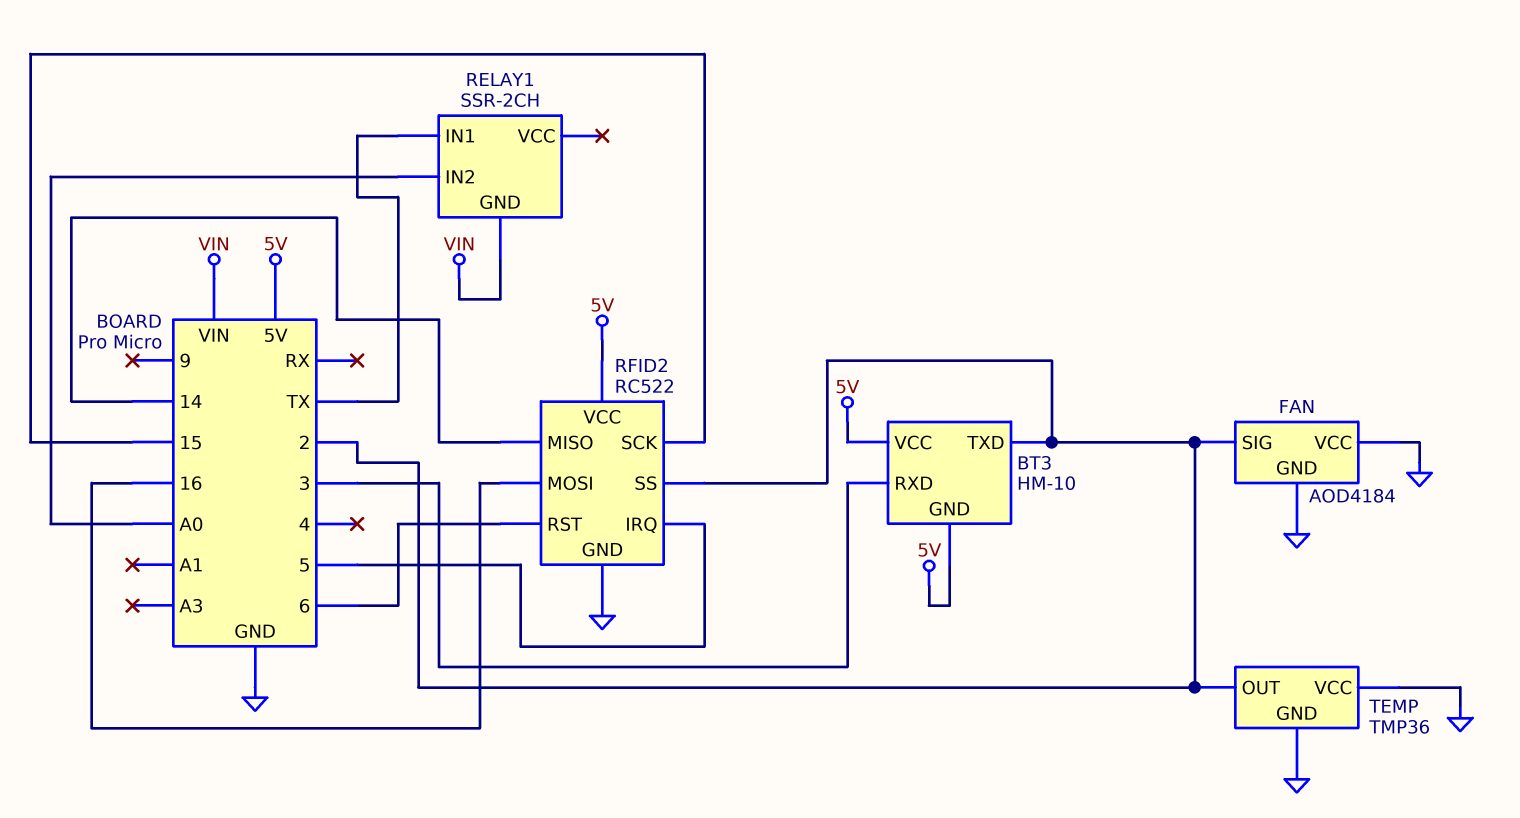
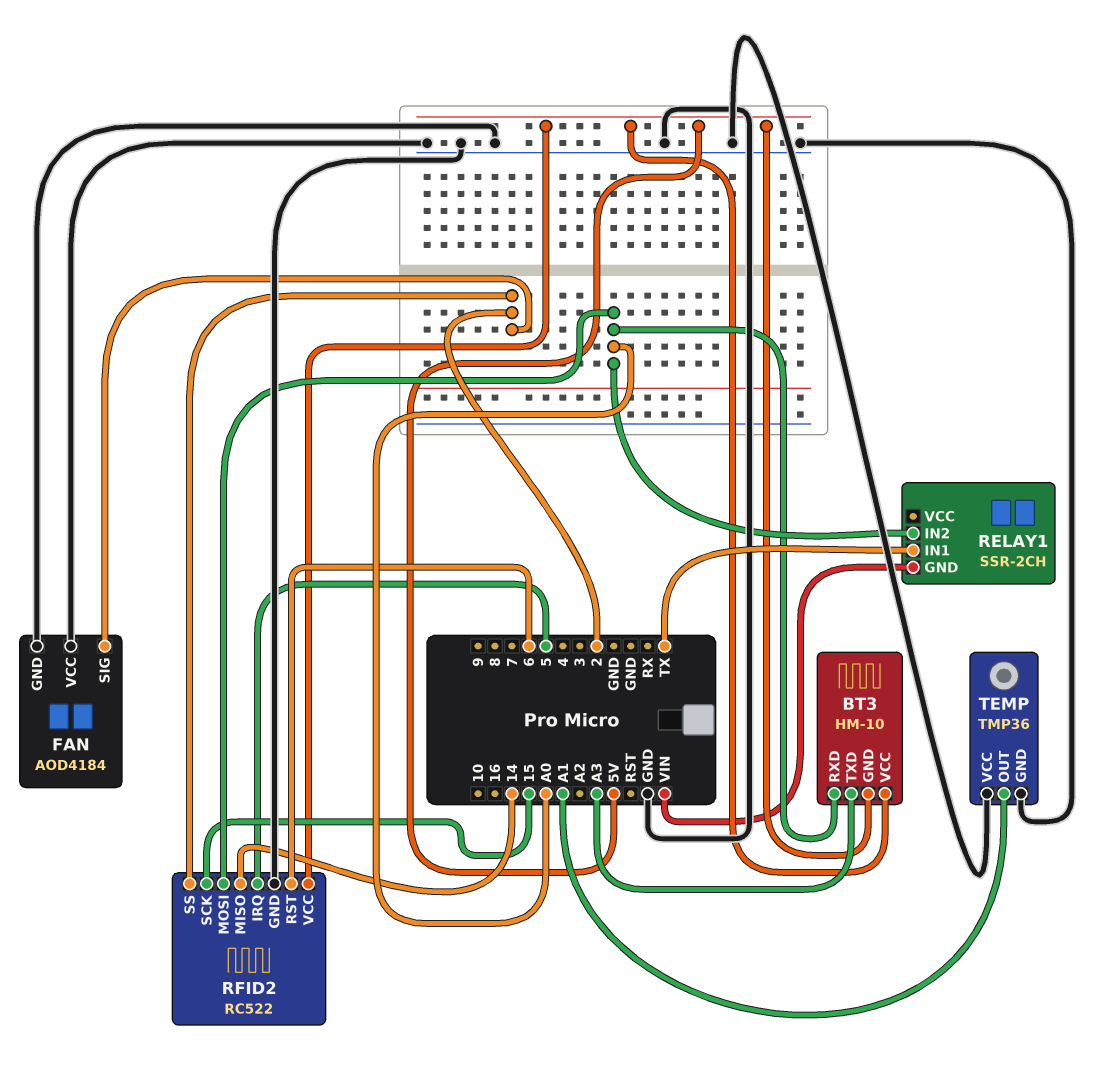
BT3 pin RXD: 3 -> A0
BT3 pin TXD: 2 -> A3
RFID2 pin MOSI: 16 -> A0
TEMP pin OUT: 2 -> A1

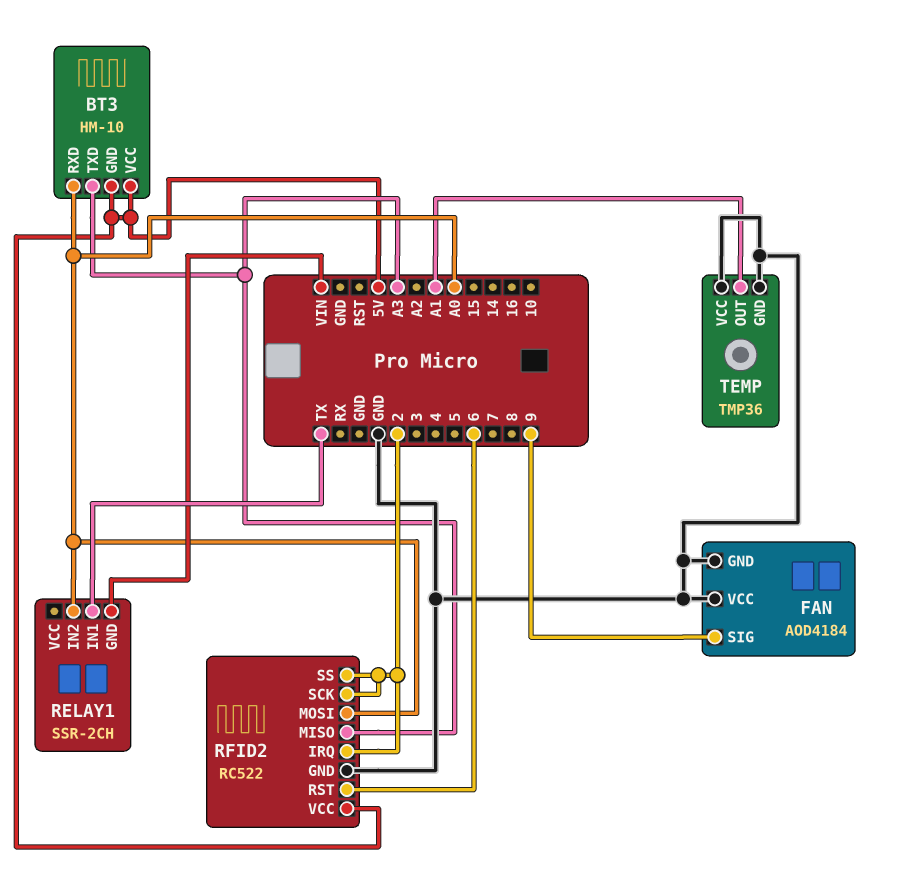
FAN pin SIG: 2 -> 9
RFID2 pin IRQ: 5 -> 2
RFID2 pin MISO: 14 -> A3
RFID2 pin SCK: 15 -> 2

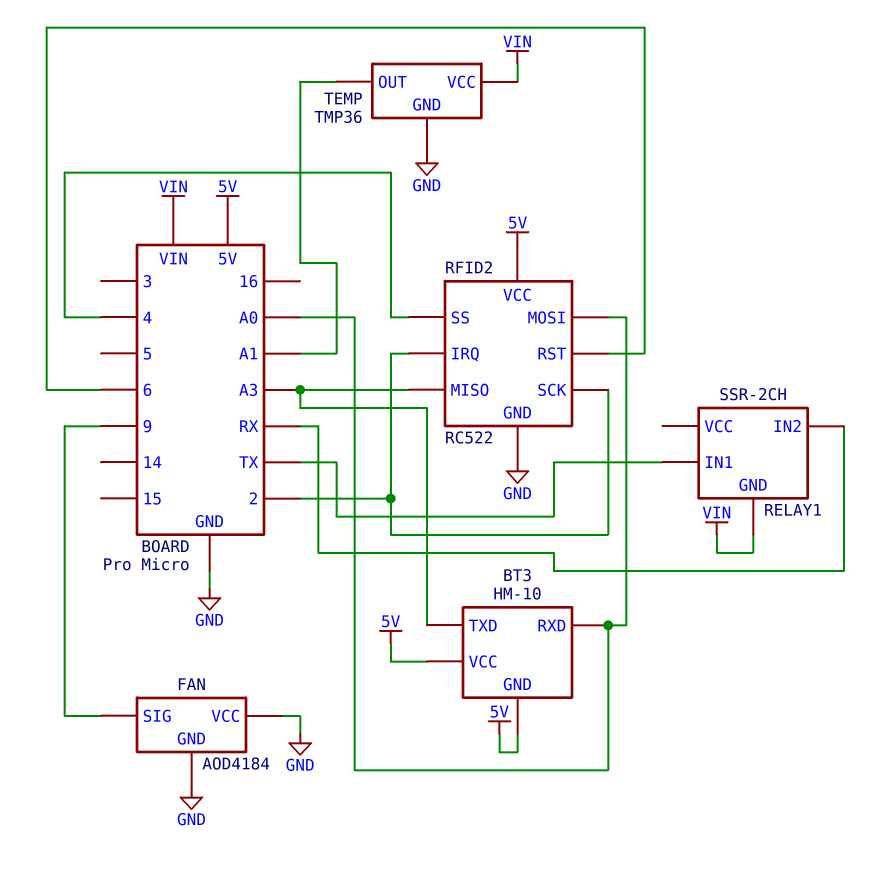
RELAY1 pin IN2: A0 -> RX
RFID2 pin SS: 2 -> 4
TEMP pin VCC: GND -> VIN

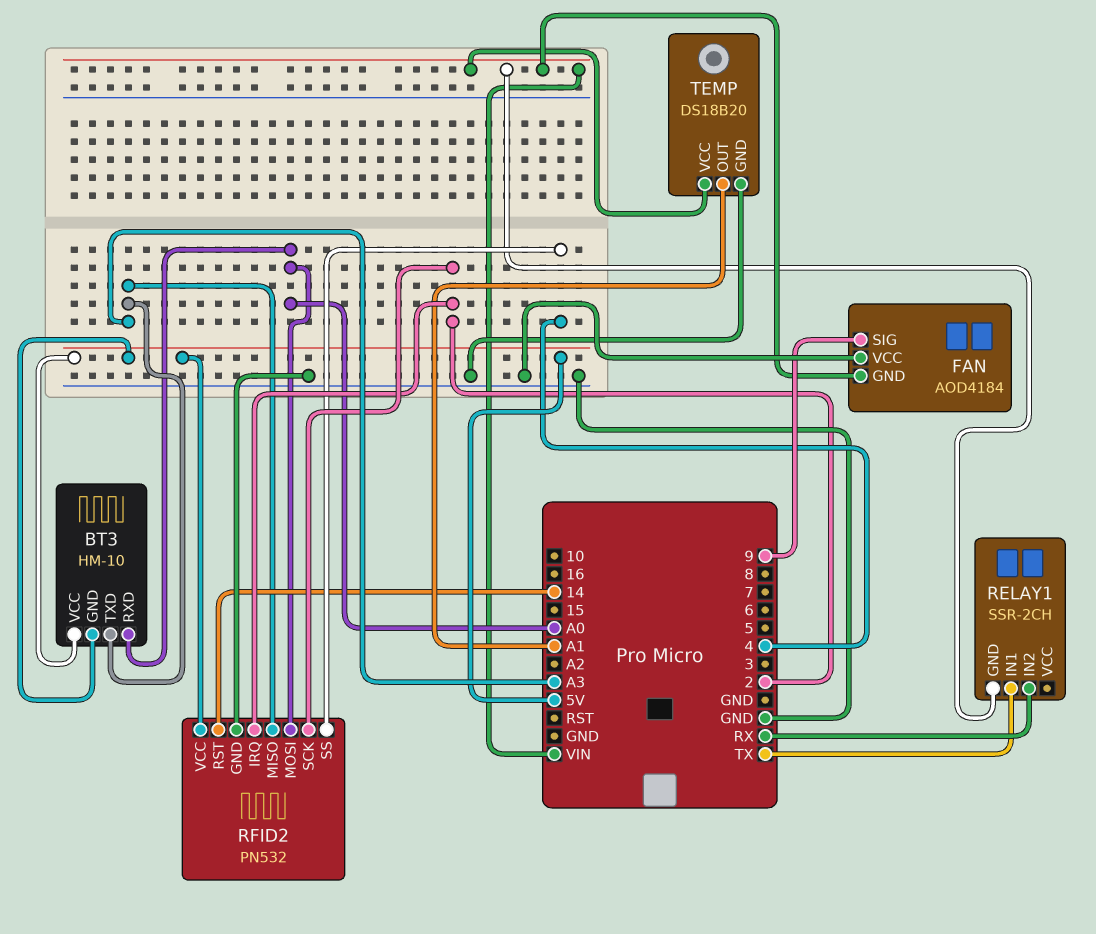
FAN pin GND: GND -> VIN
RFID2: RC522 -> PN532
RFID2 pin RST: 6 -> 14
TEMP: TMP36 -> DS18B20

